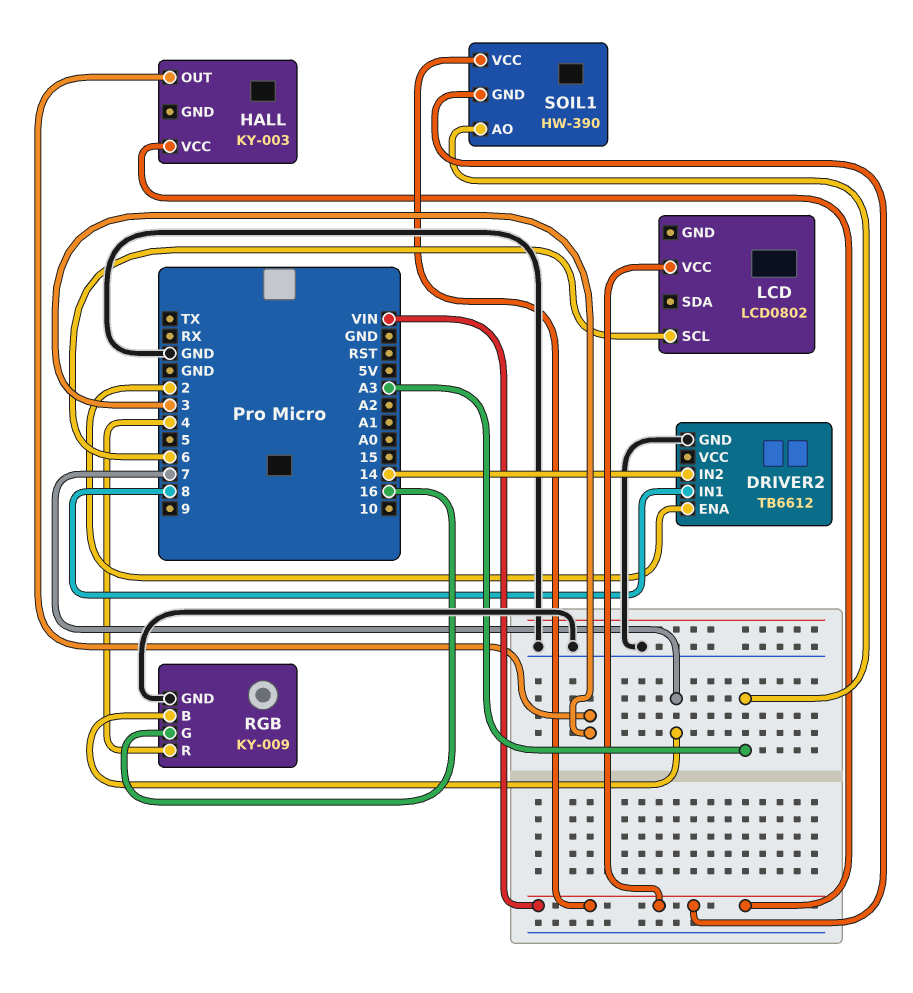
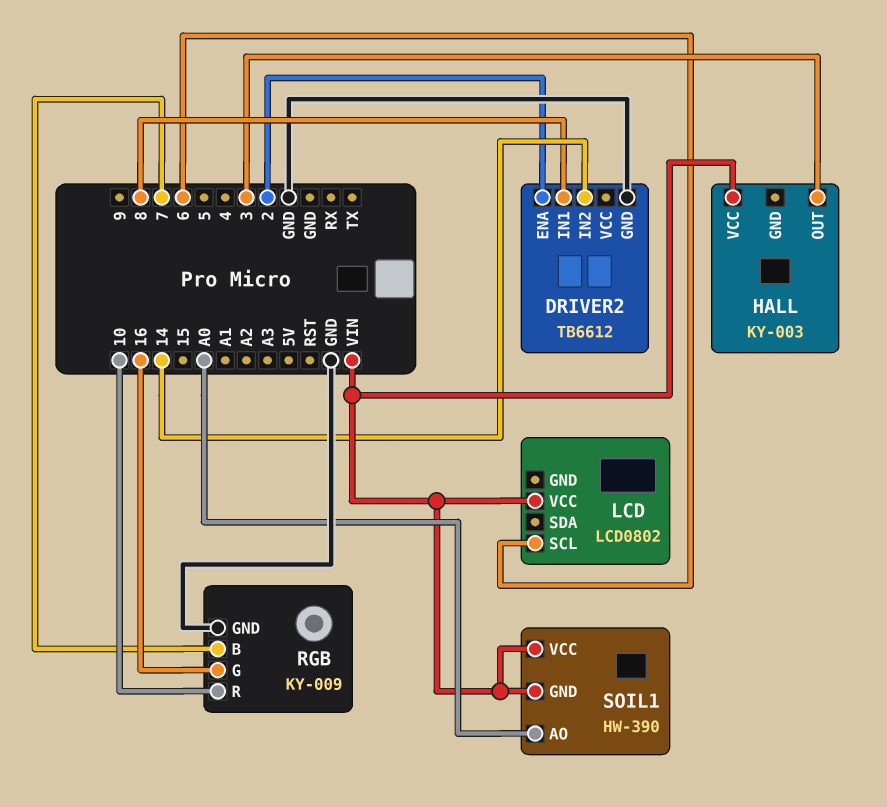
RGB pin R: 4 -> 10
SOIL1 pin AO: A3 -> A0

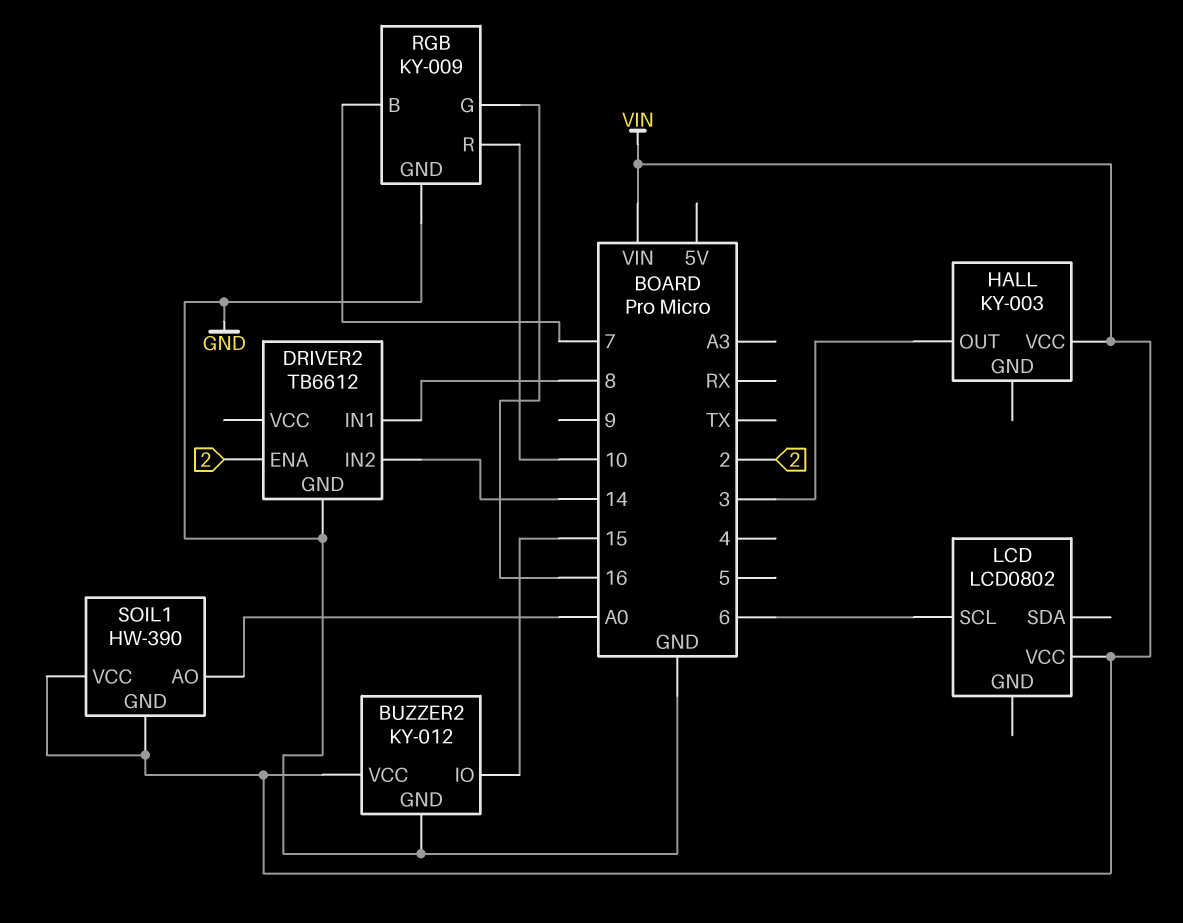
BUZZER2: none -> KY-012
BUZZER2 pin GND: none -> GND
BUZZER2 pin IO: none -> 15
BUZZER2 pin VCC: none -> VIN

